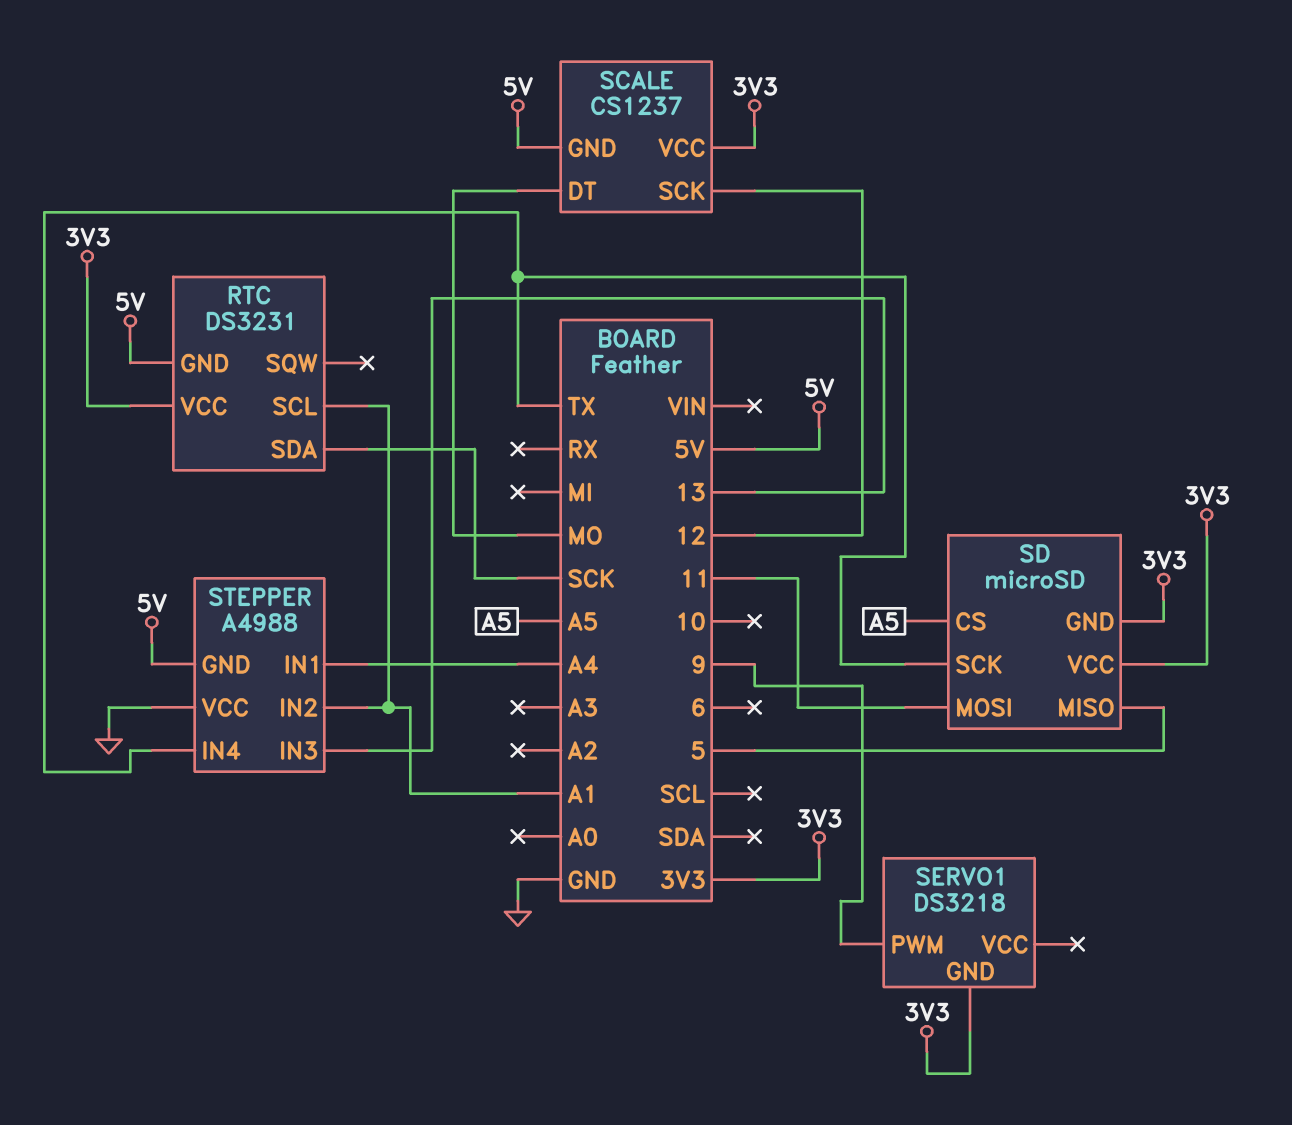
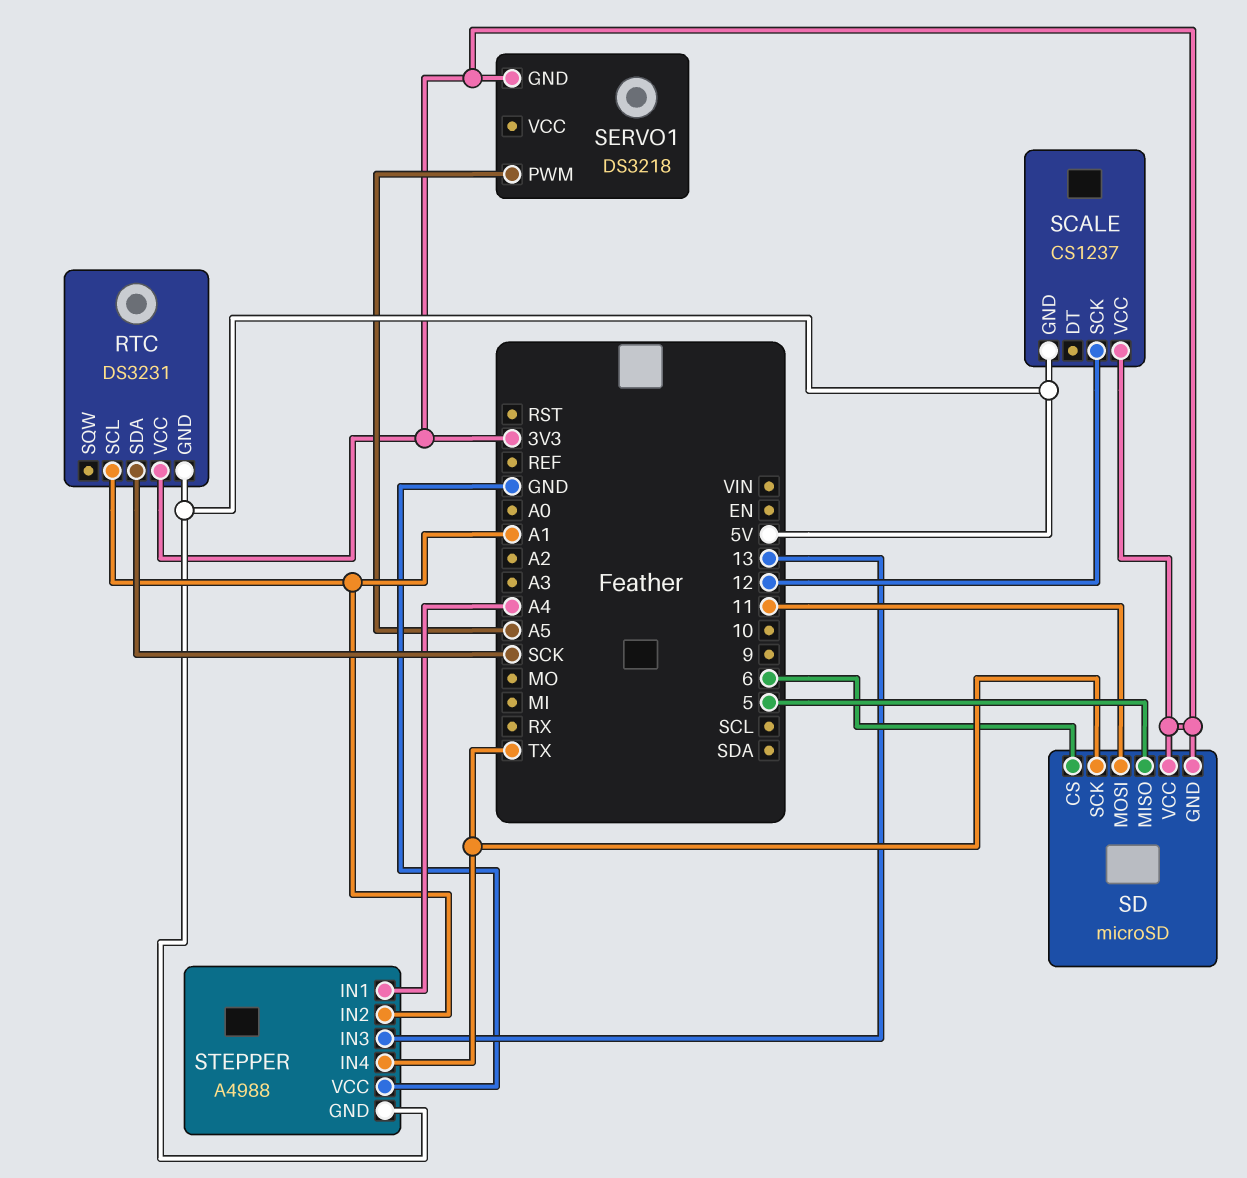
SCALE pin DT: MO -> none
SD pin CS: A5 -> 6
SERVO1 pin PWM: 9 -> A5

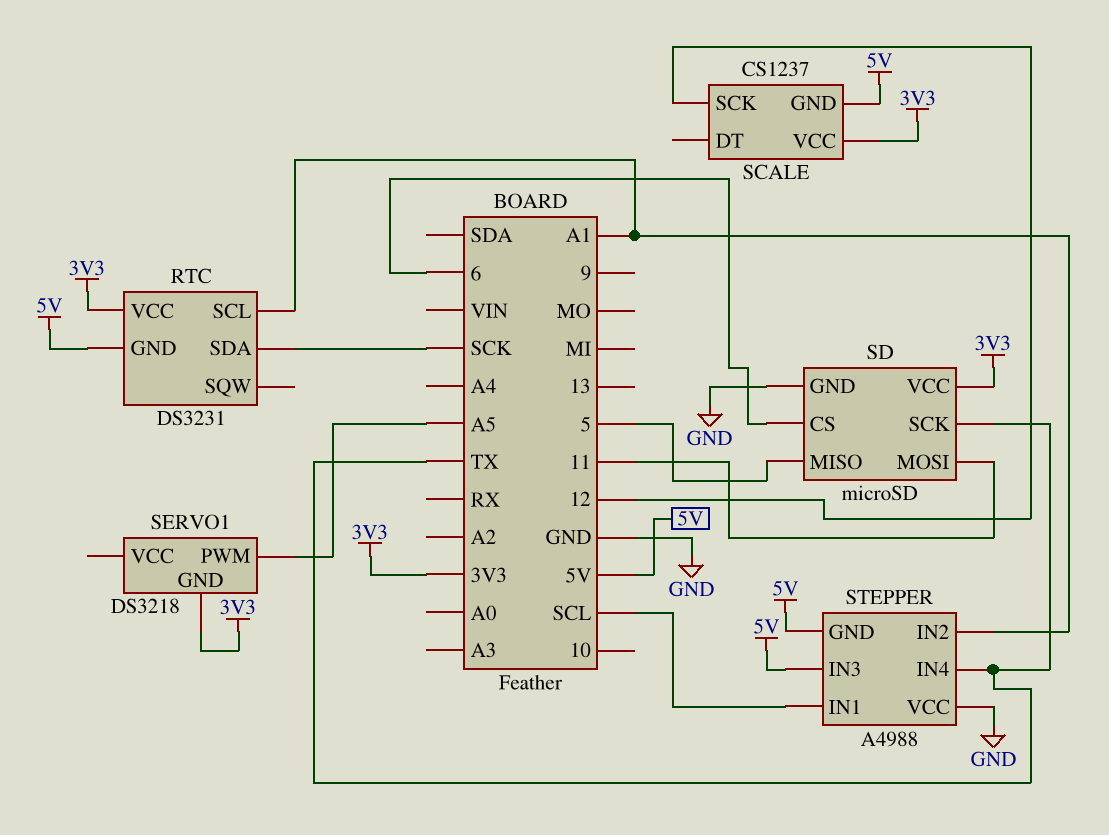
SD pin GND: 3V3 -> GND
STEPPER pin IN1: A4 -> SCL
STEPPER pin IN3: 13 -> 5V

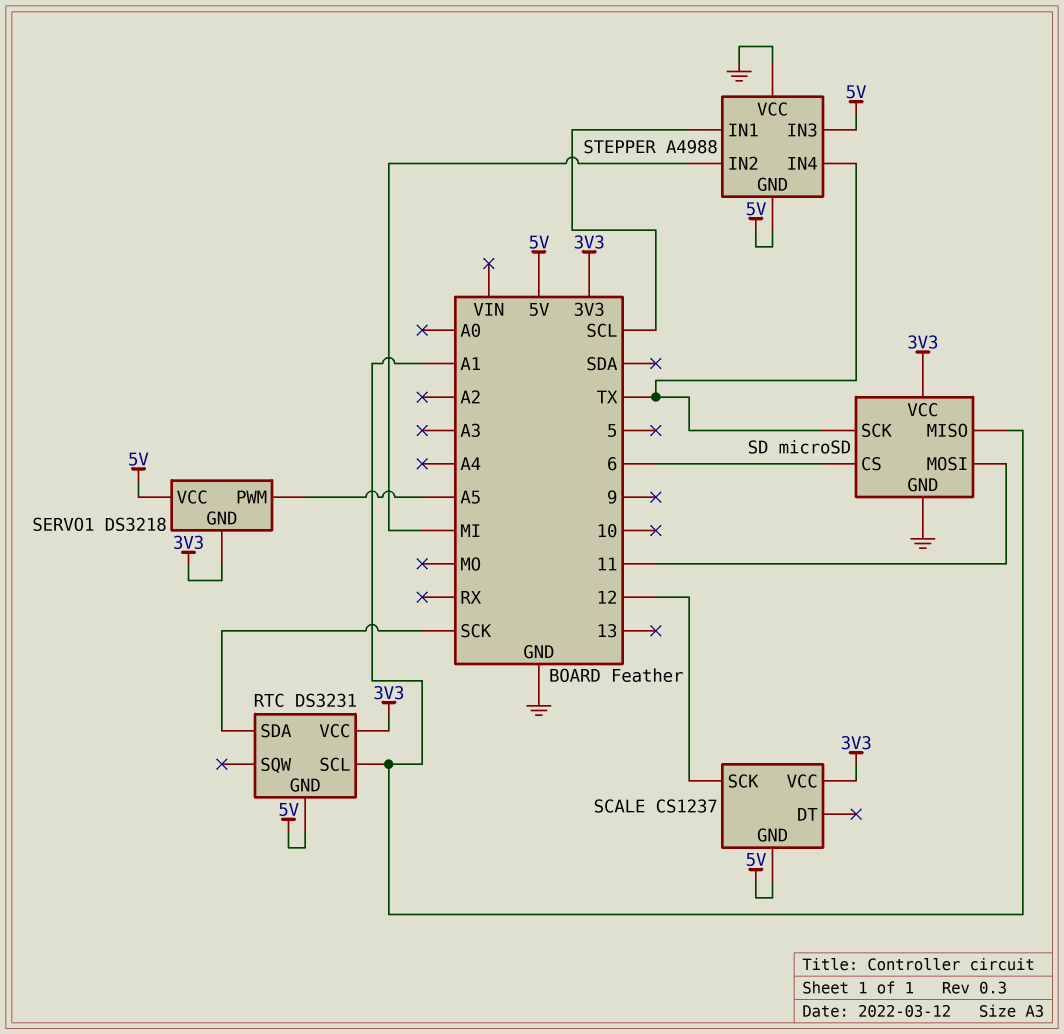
SD pin MISO: 5 -> A1
SERVO1 pin VCC: none -> 5V
STEPPER pin IN2: A1 -> MI

